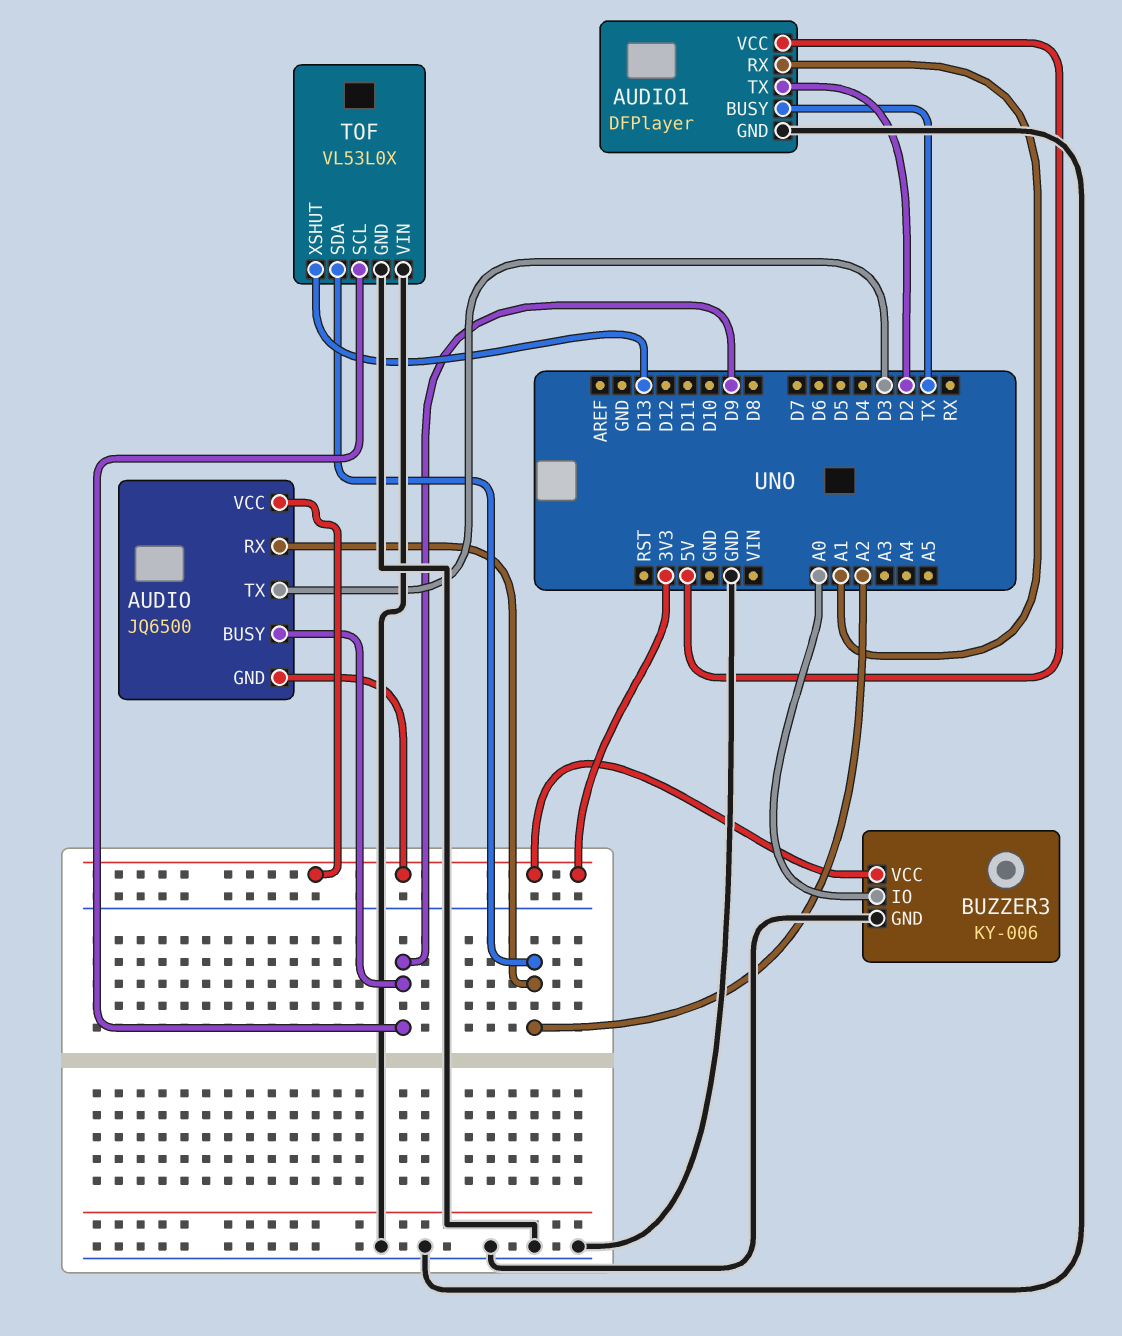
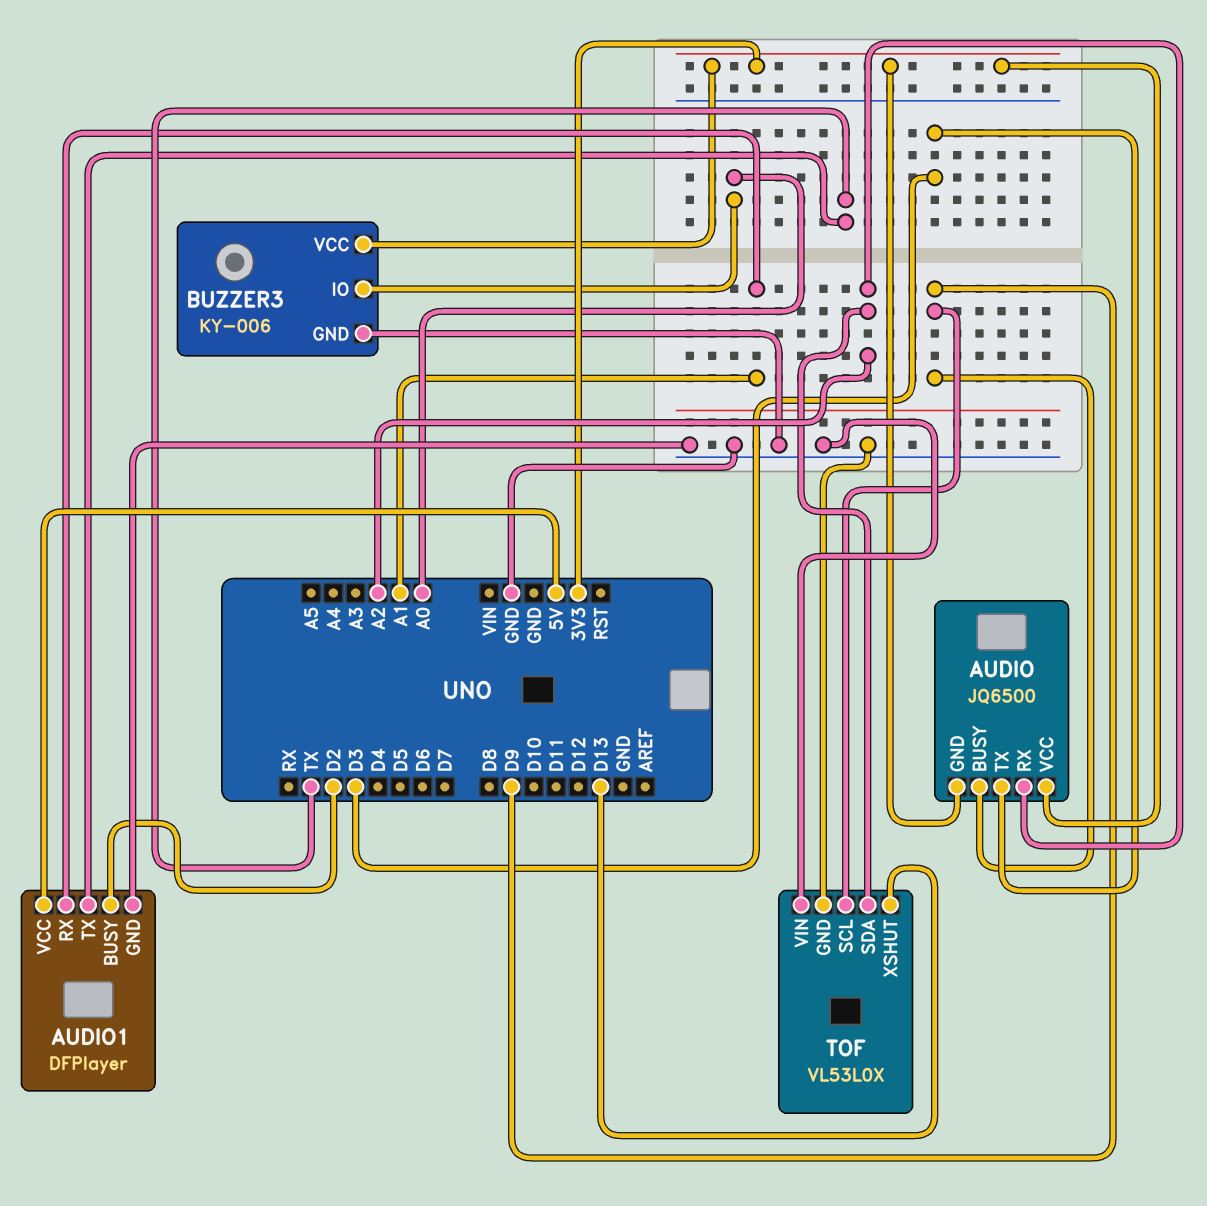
AUDIO1 pin BUSY: TX -> D2
AUDIO1 pin TX: D2 -> TX

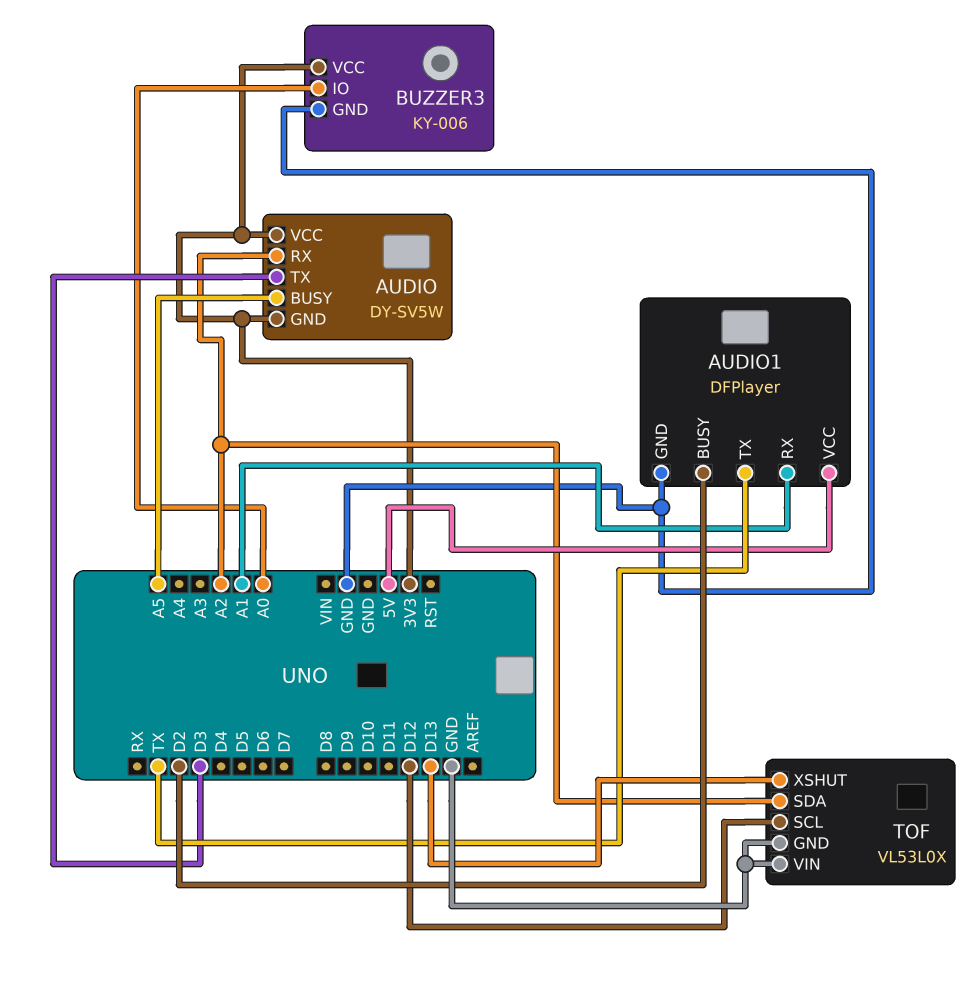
AUDIO: JQ6500 -> DY-SV5W
AUDIO pin BUSY: D9 -> A5
TOF pin SCL: D9 -> D12

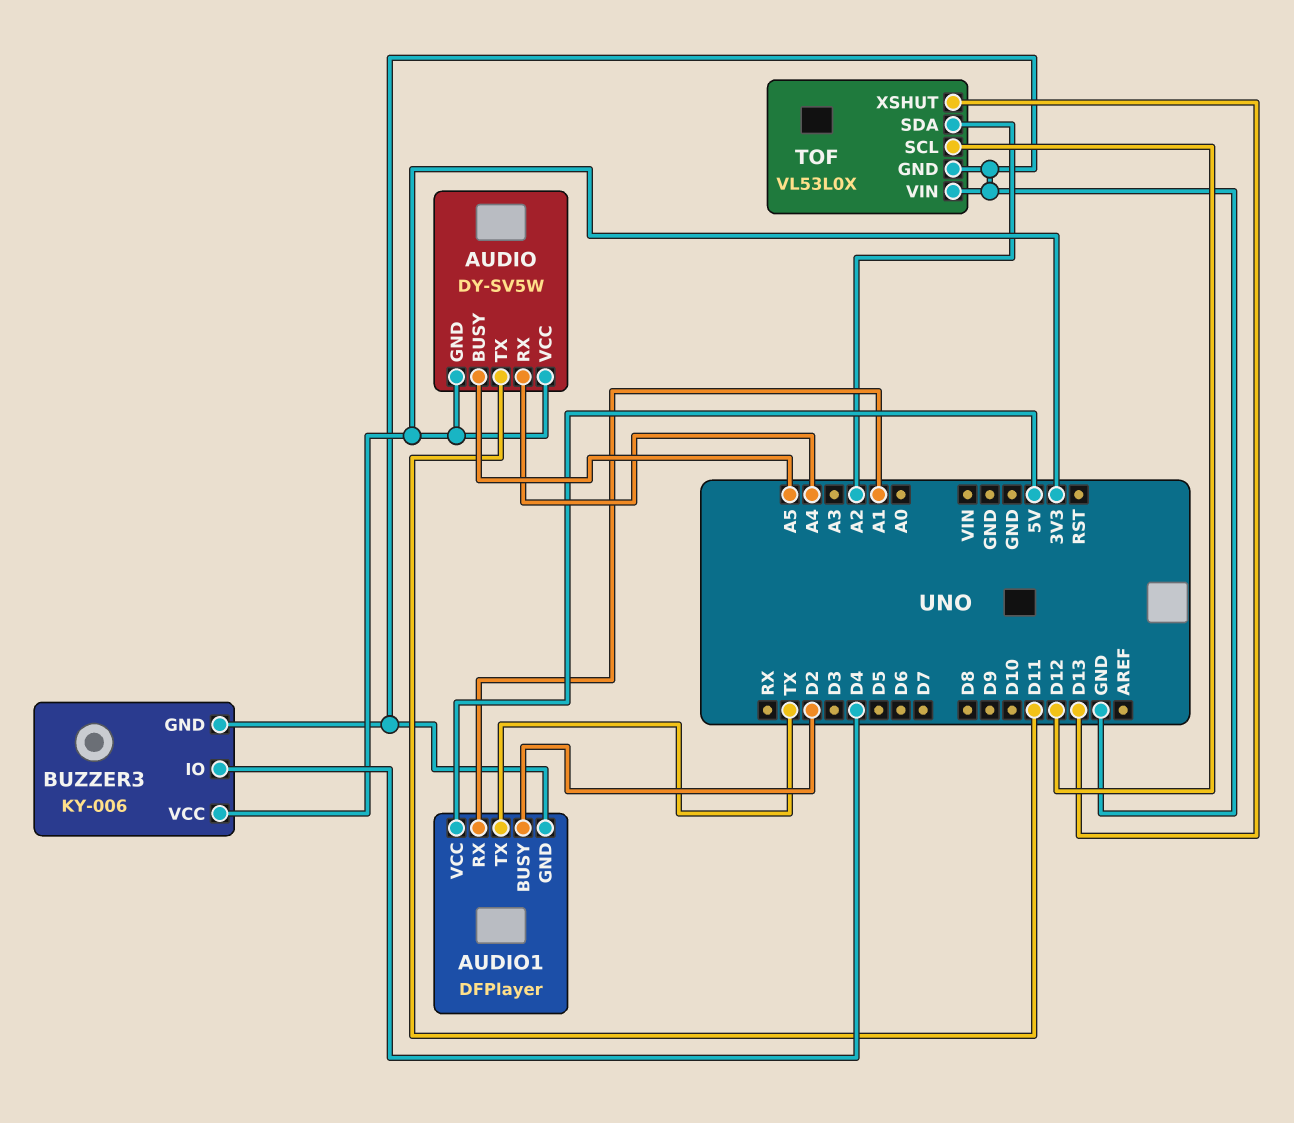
AUDIO pin RX: A2 -> A4
AUDIO pin TX: D3 -> D11
BUZZER3 pin IO: A0 -> D4

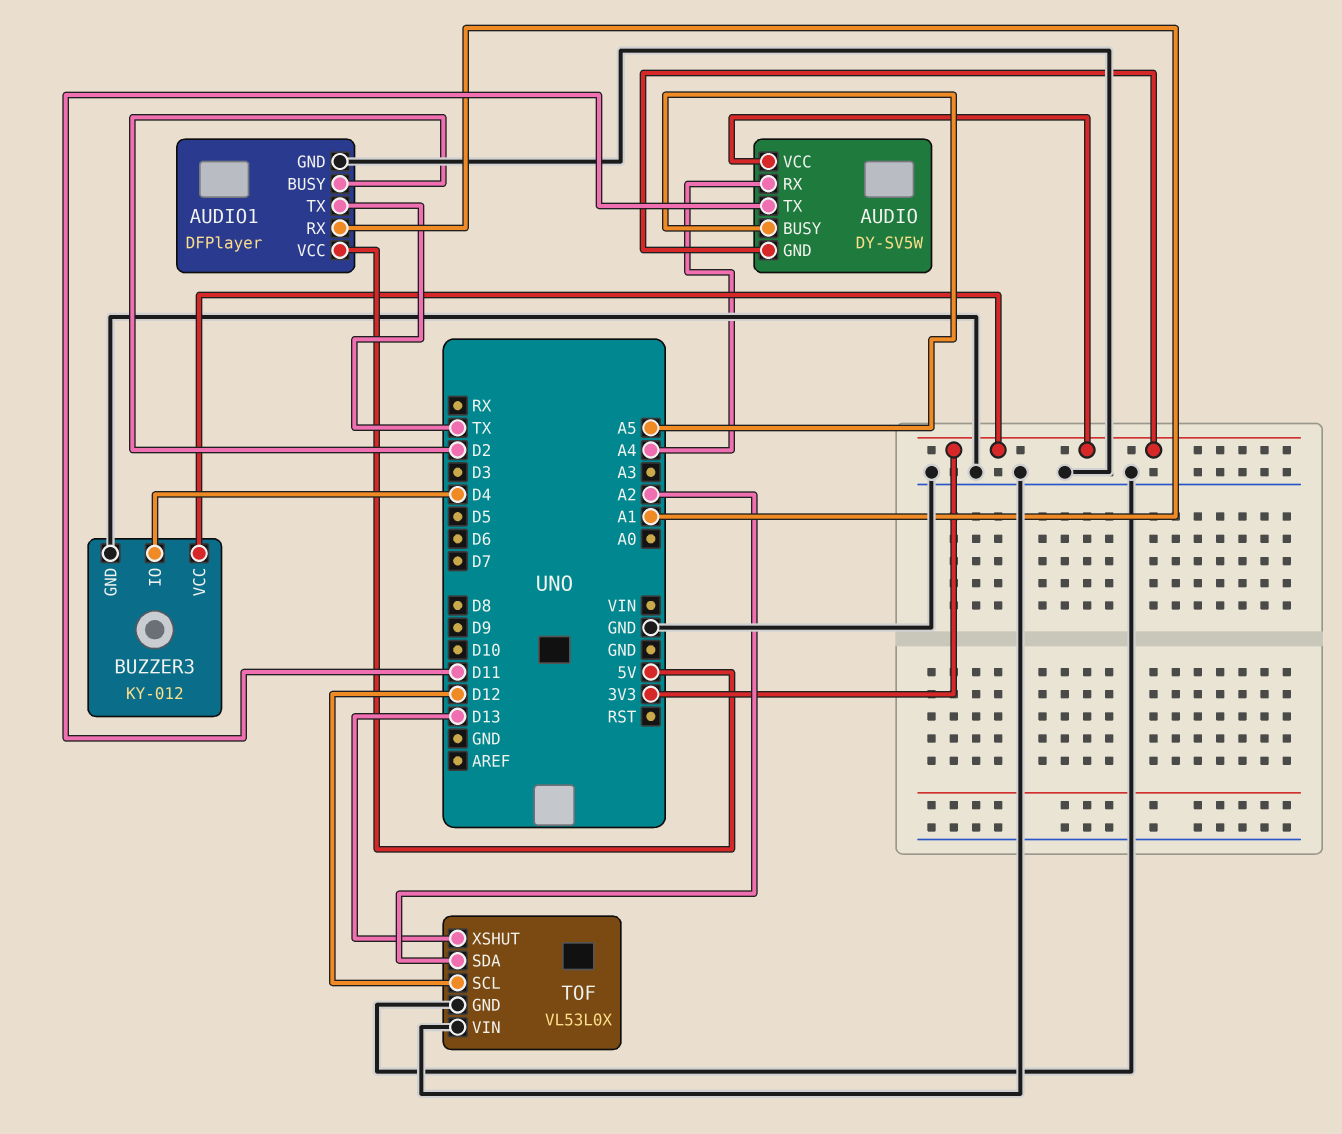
BUZZER3: KY-006 -> KY-012

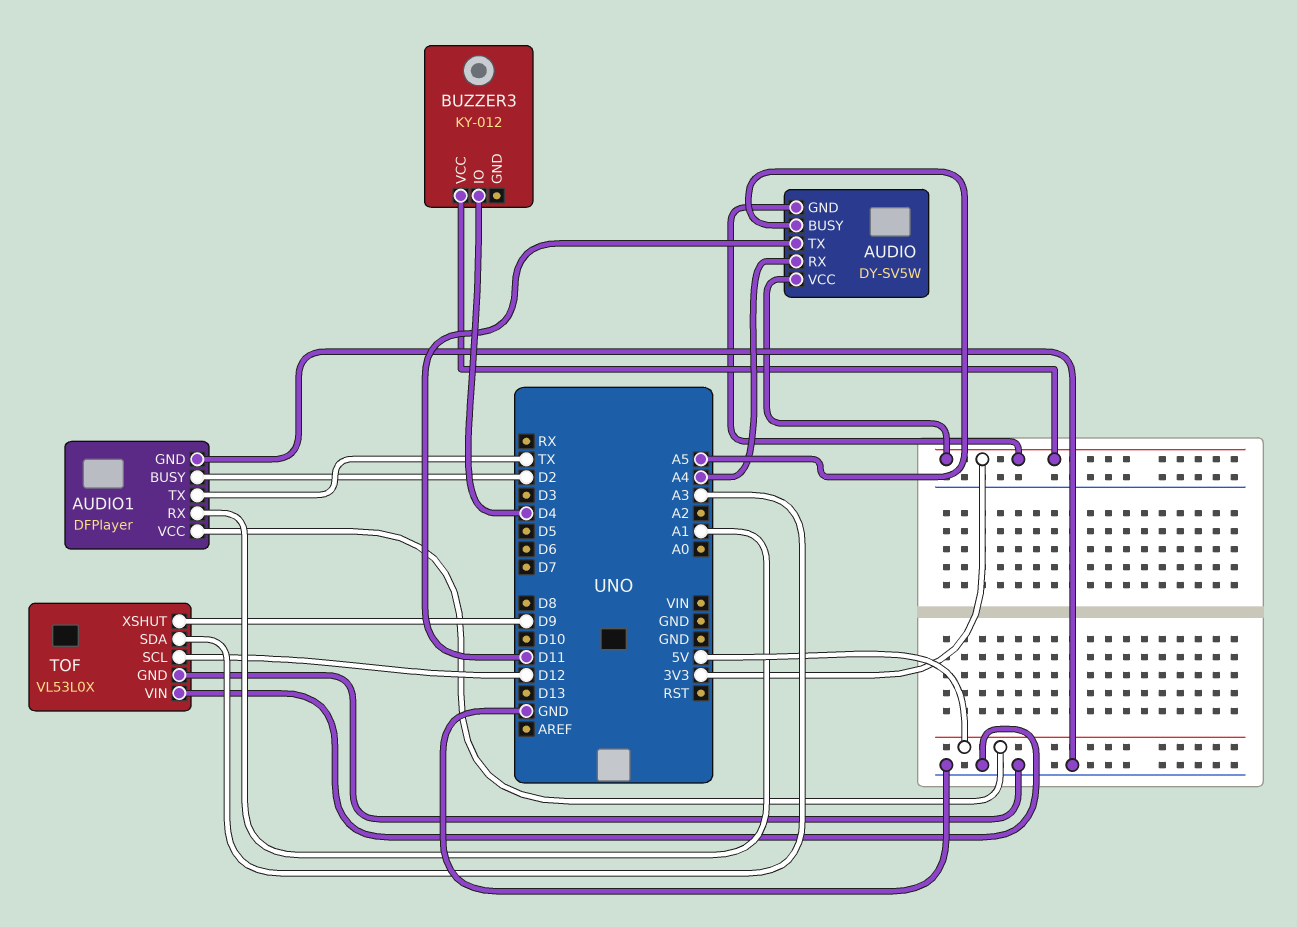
BUZZER3 pin GND: GND -> none
TOF pin SDA: A2 -> A3
TOF pin XSHUT: D13 -> D9

